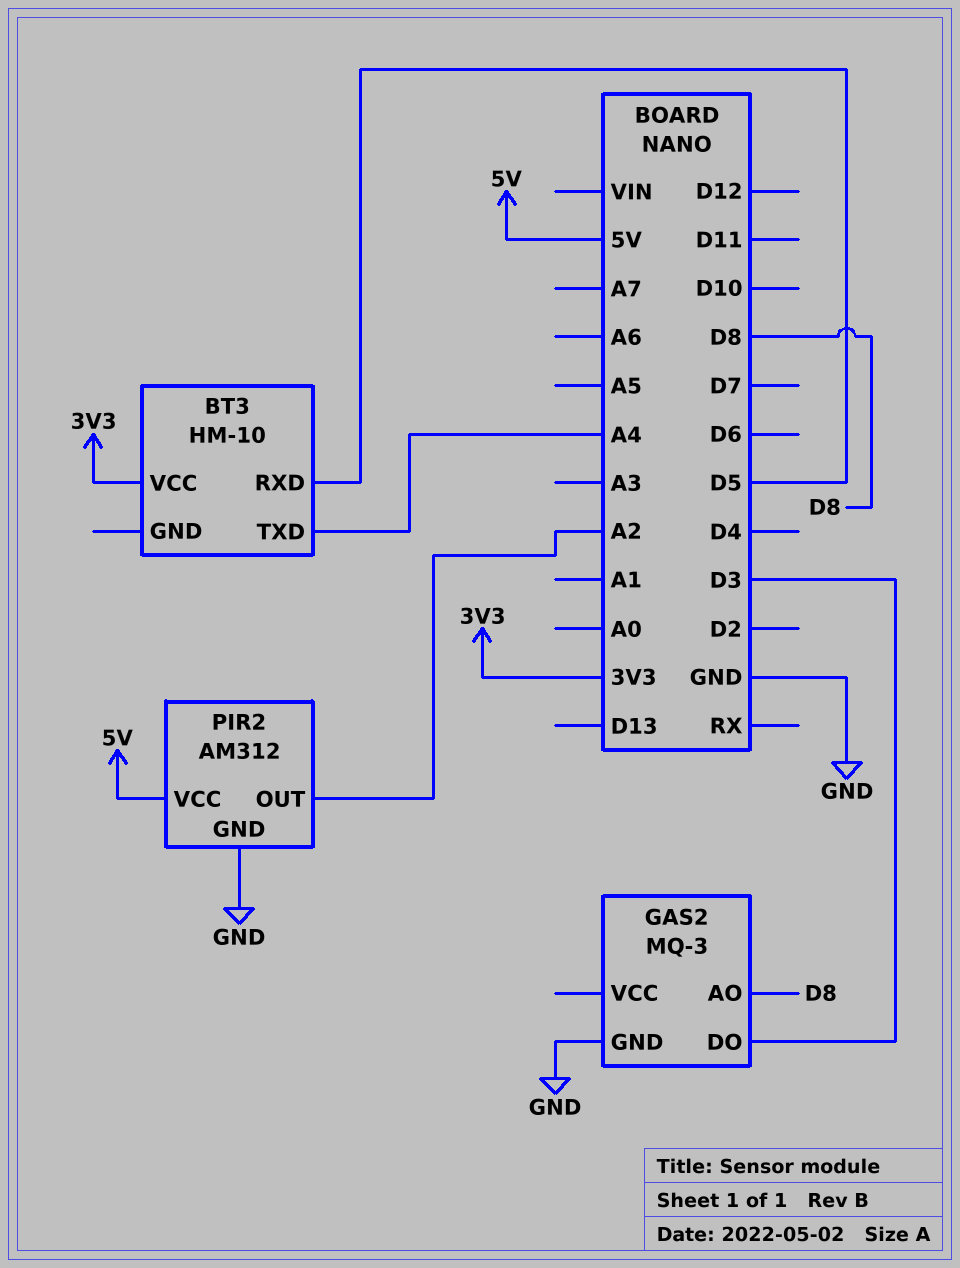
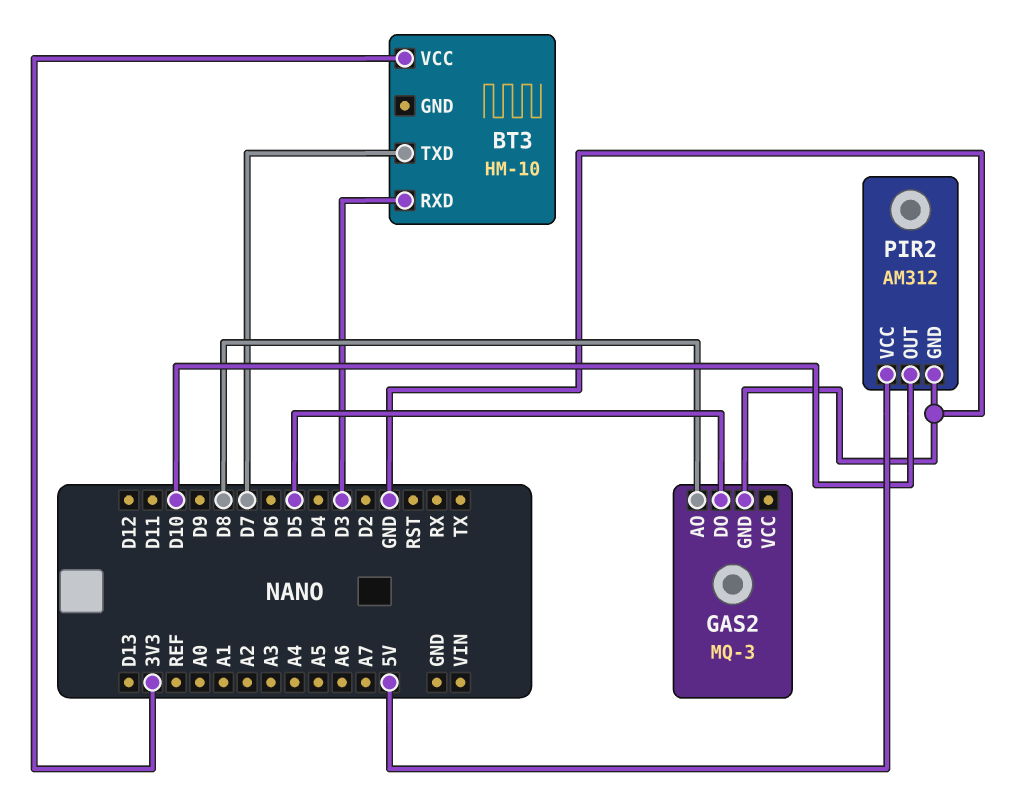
BT3 pin RXD: D5 -> D3
BT3 pin TXD: A4 -> D7
GAS2 pin DO: D3 -> D5
PIR2 pin OUT: A2 -> D10

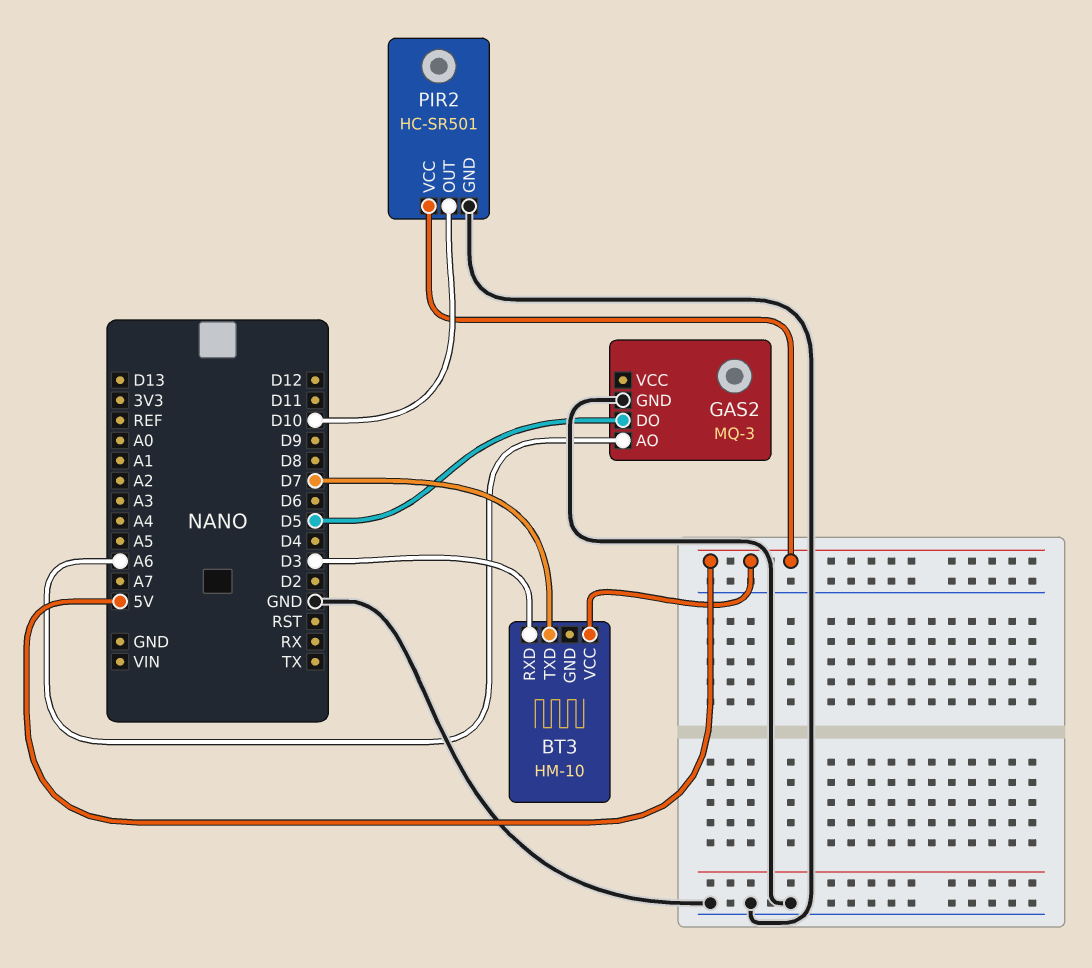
BT3 pin VCC: 3V3 -> 5V
GAS2 pin AO: D8 -> A6
PIR2: AM312 -> HC-SR501

